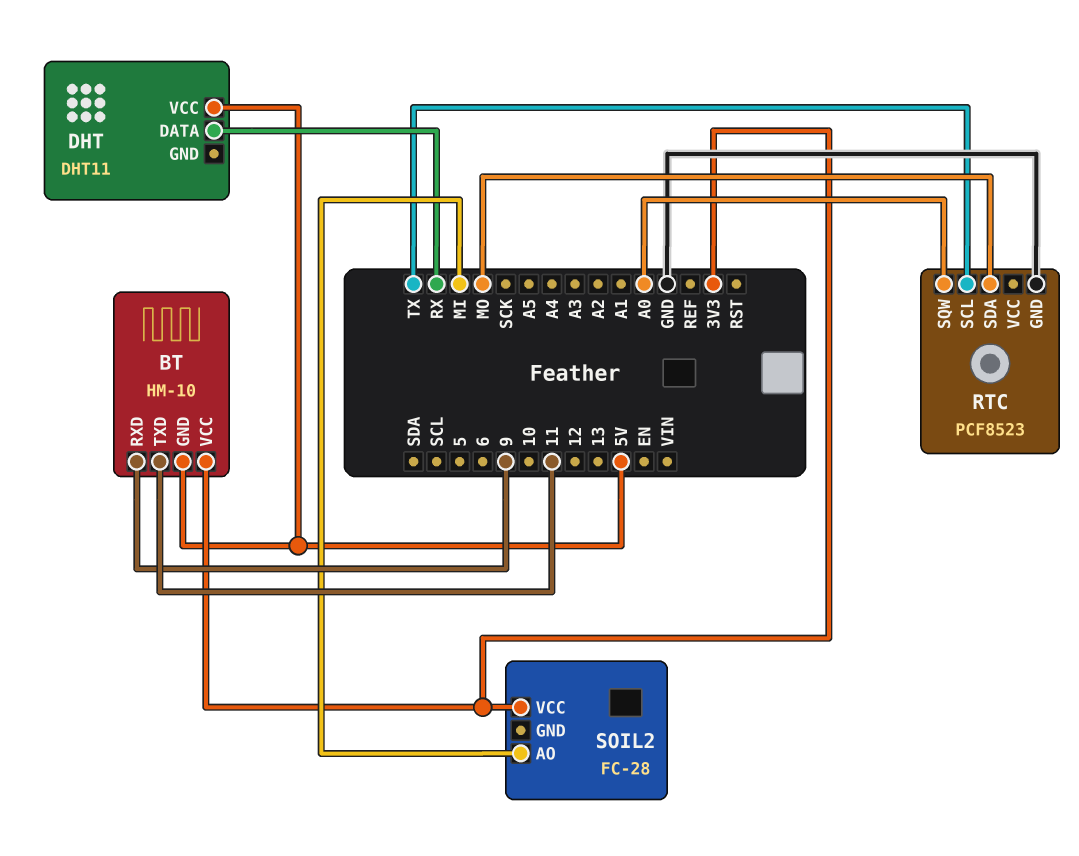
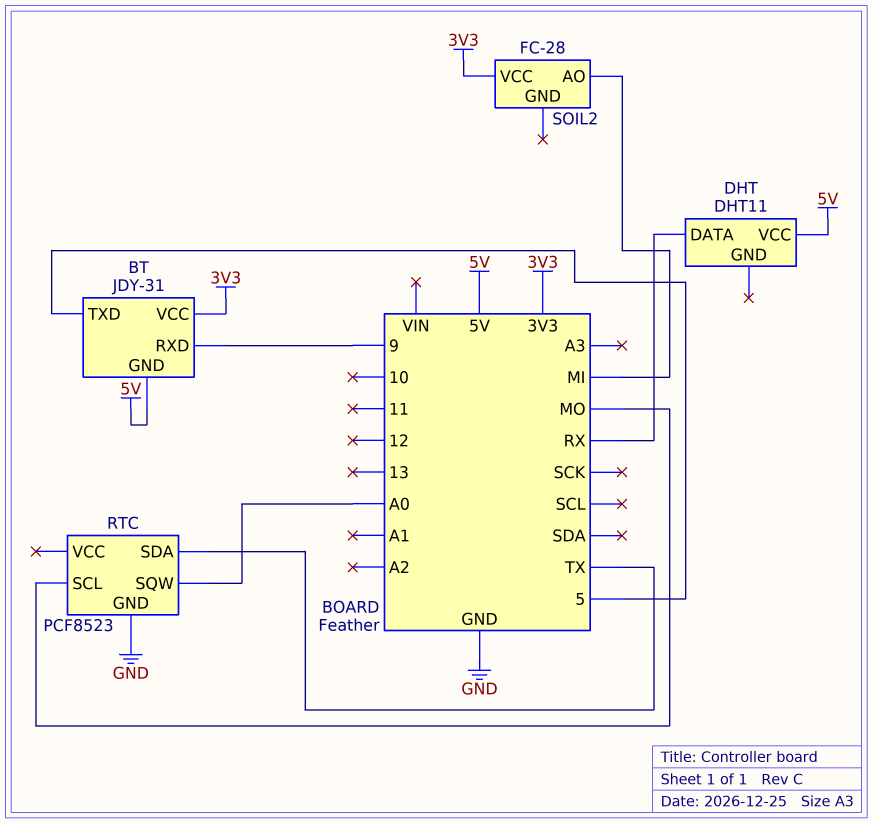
BT: HM-10 -> JDY-31
BT pin TXD: 11 -> 5
RTC pin SCL: TX -> MO
RTC pin SDA: MO -> TX

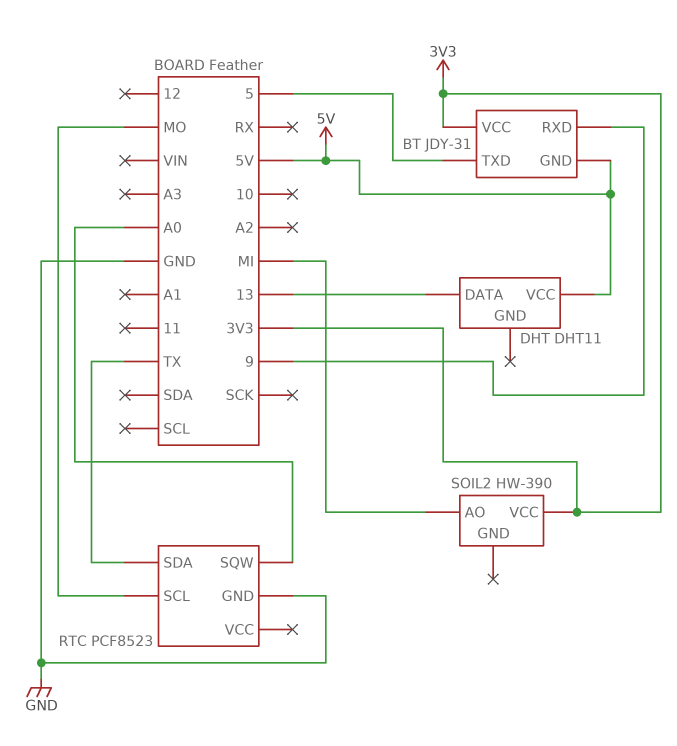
DHT pin DATA: RX -> 13
SOIL2: FC-28 -> HW-390

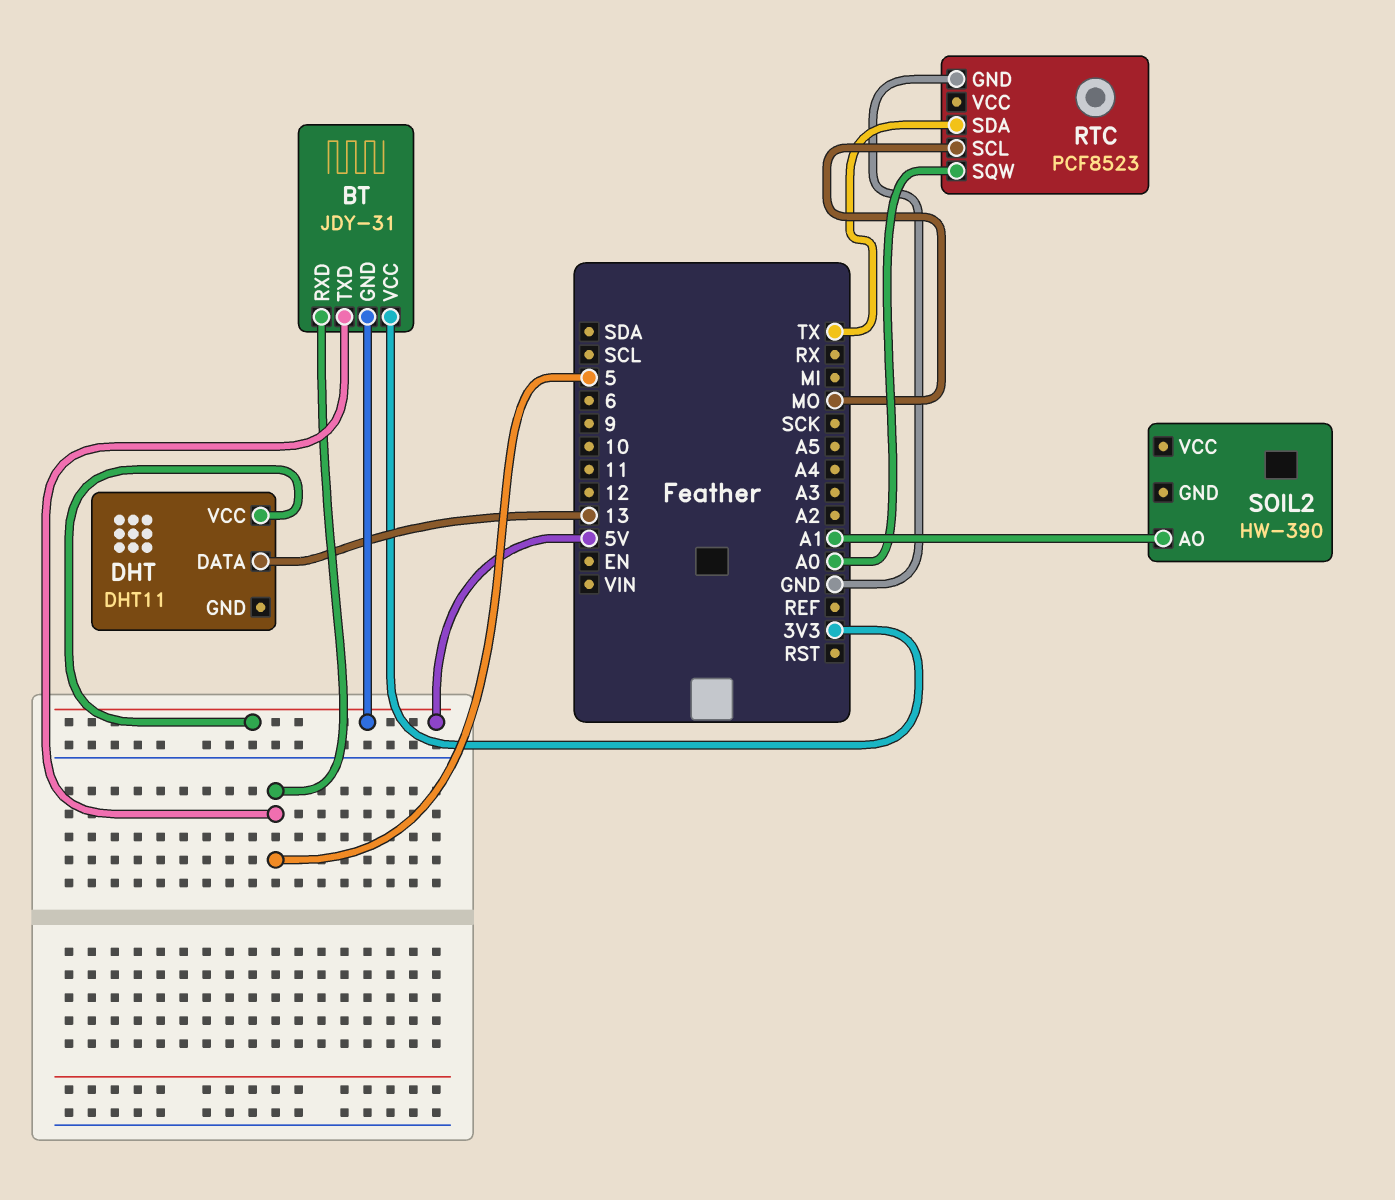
BT pin RXD: 9 -> 5
SOIL2 pin AO: MI -> A1
SOIL2 pin VCC: 3V3 -> none

